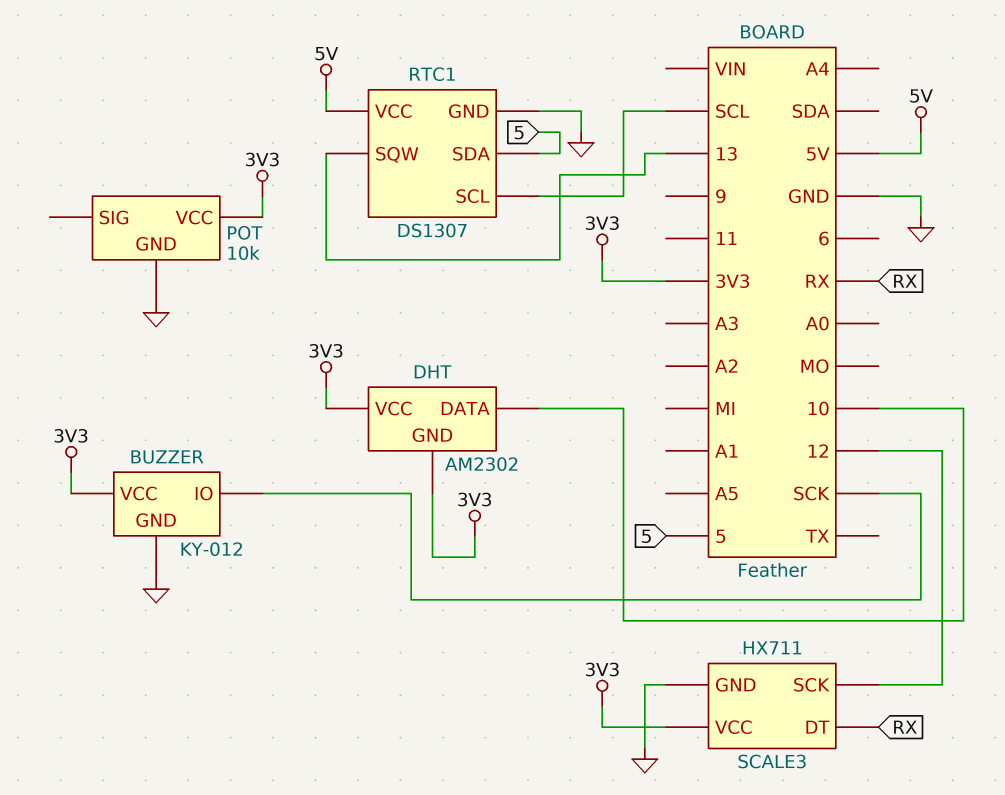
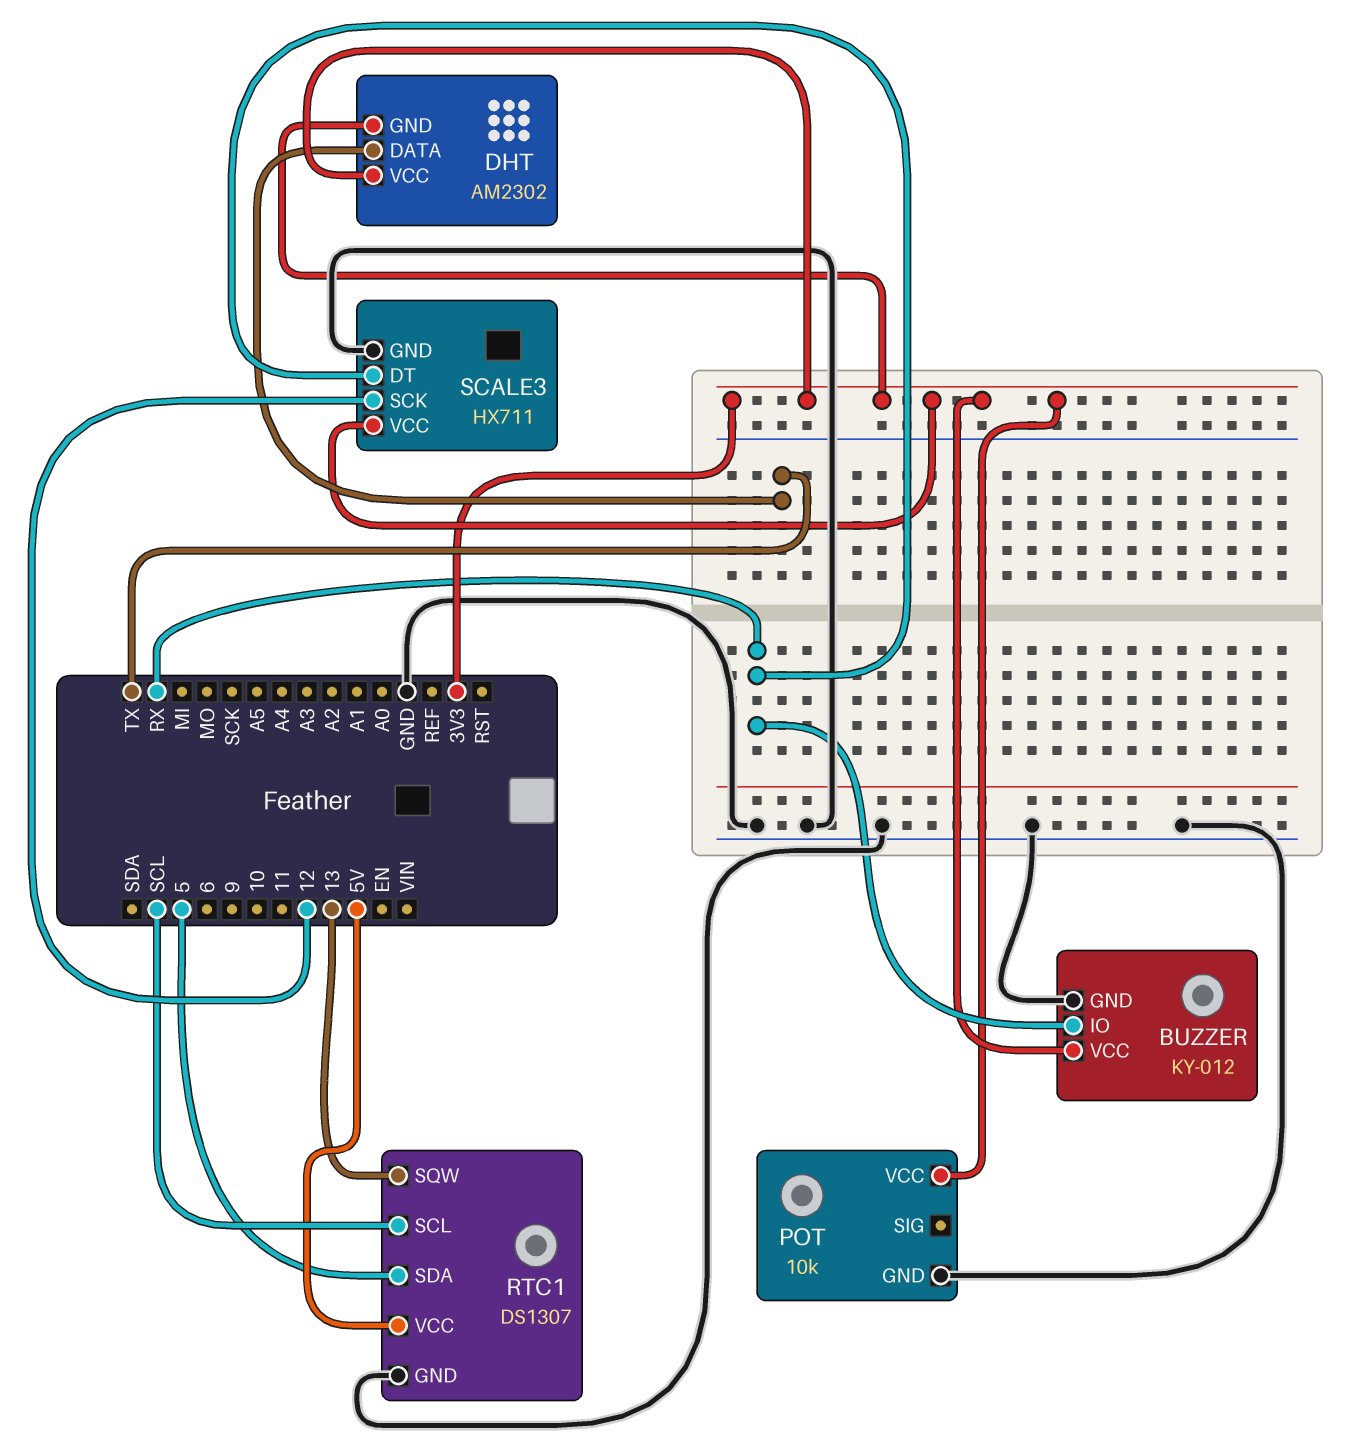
BUZZER pin IO: SCK -> RX
DHT pin DATA: 10 -> TX

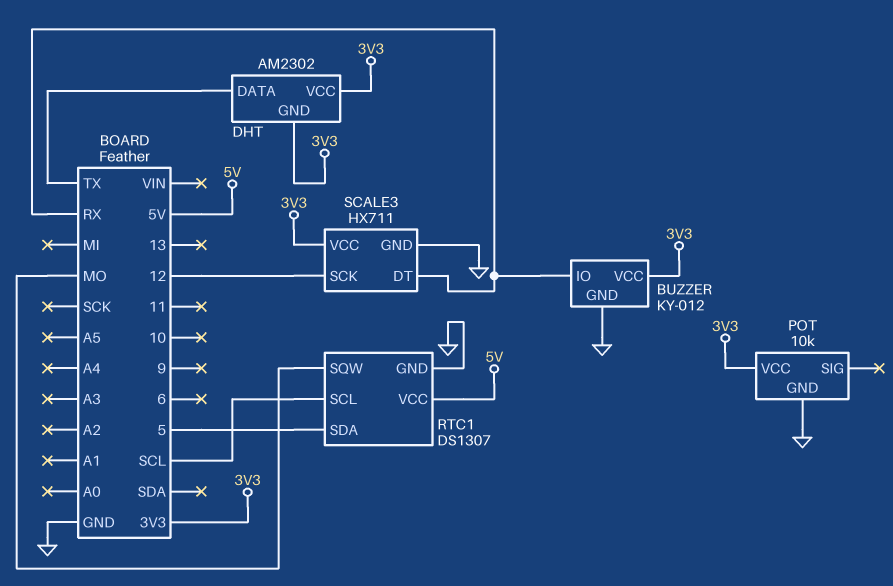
RTC1 pin SQW: 13 -> MO

